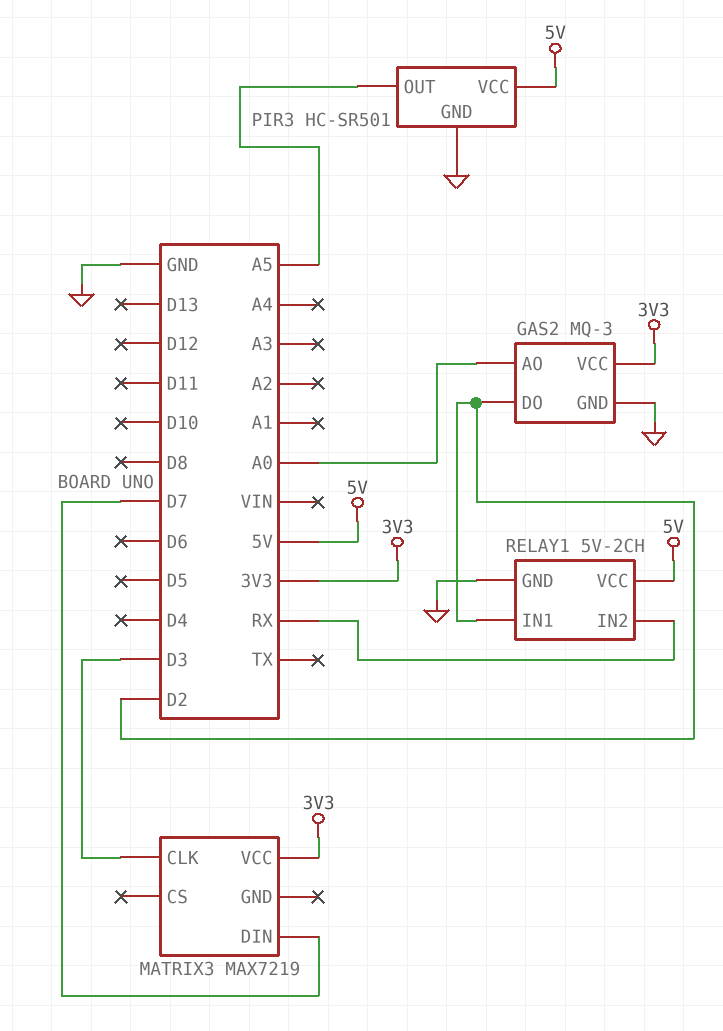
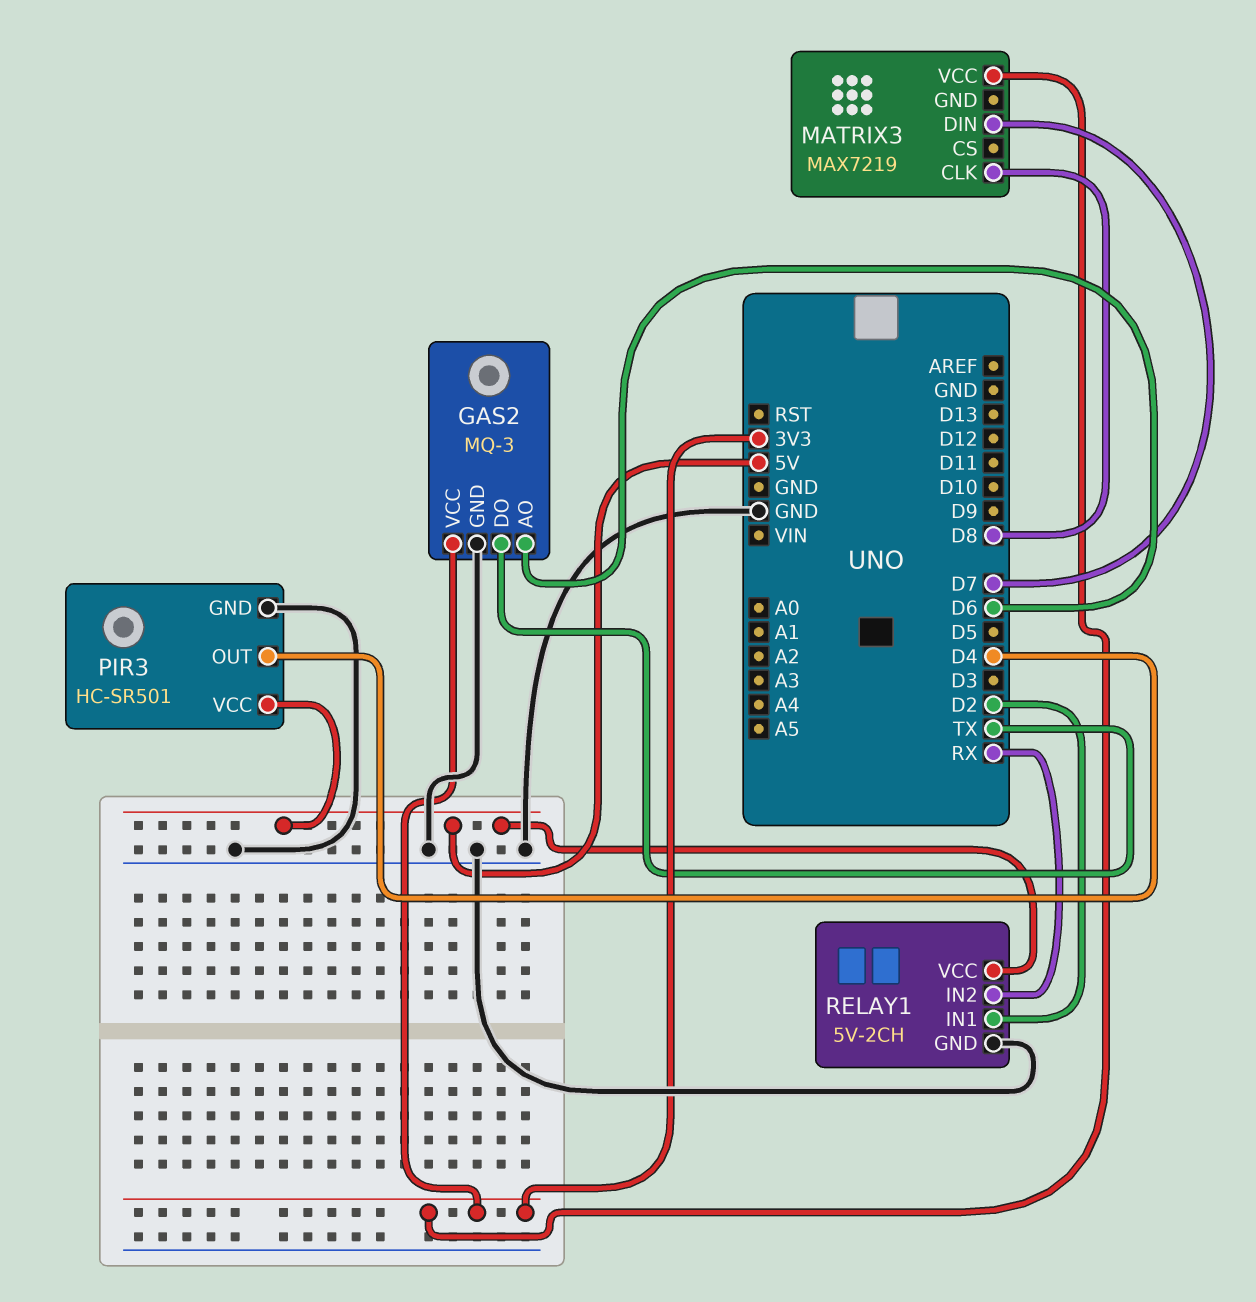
GAS2 pin AO: A0 -> D6
GAS2 pin DO: D2 -> TX
MATRIX3 pin CLK: D3 -> D8
PIR3 pin OUT: A5 -> D4

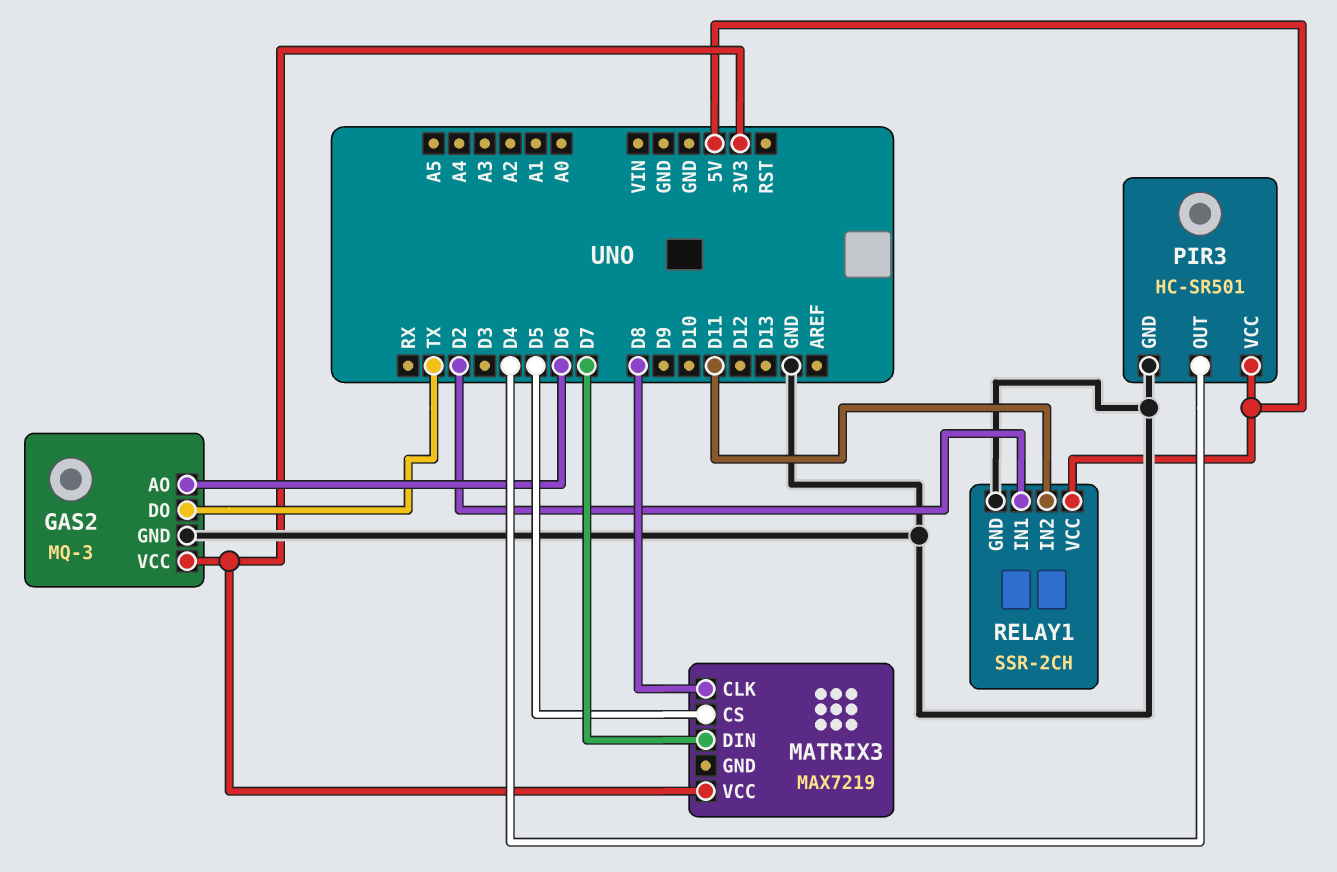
MATRIX3 pin CS: none -> D5
RELAY1: 5V-2CH -> SSR-2CH
RELAY1 pin IN2: RX -> D11

